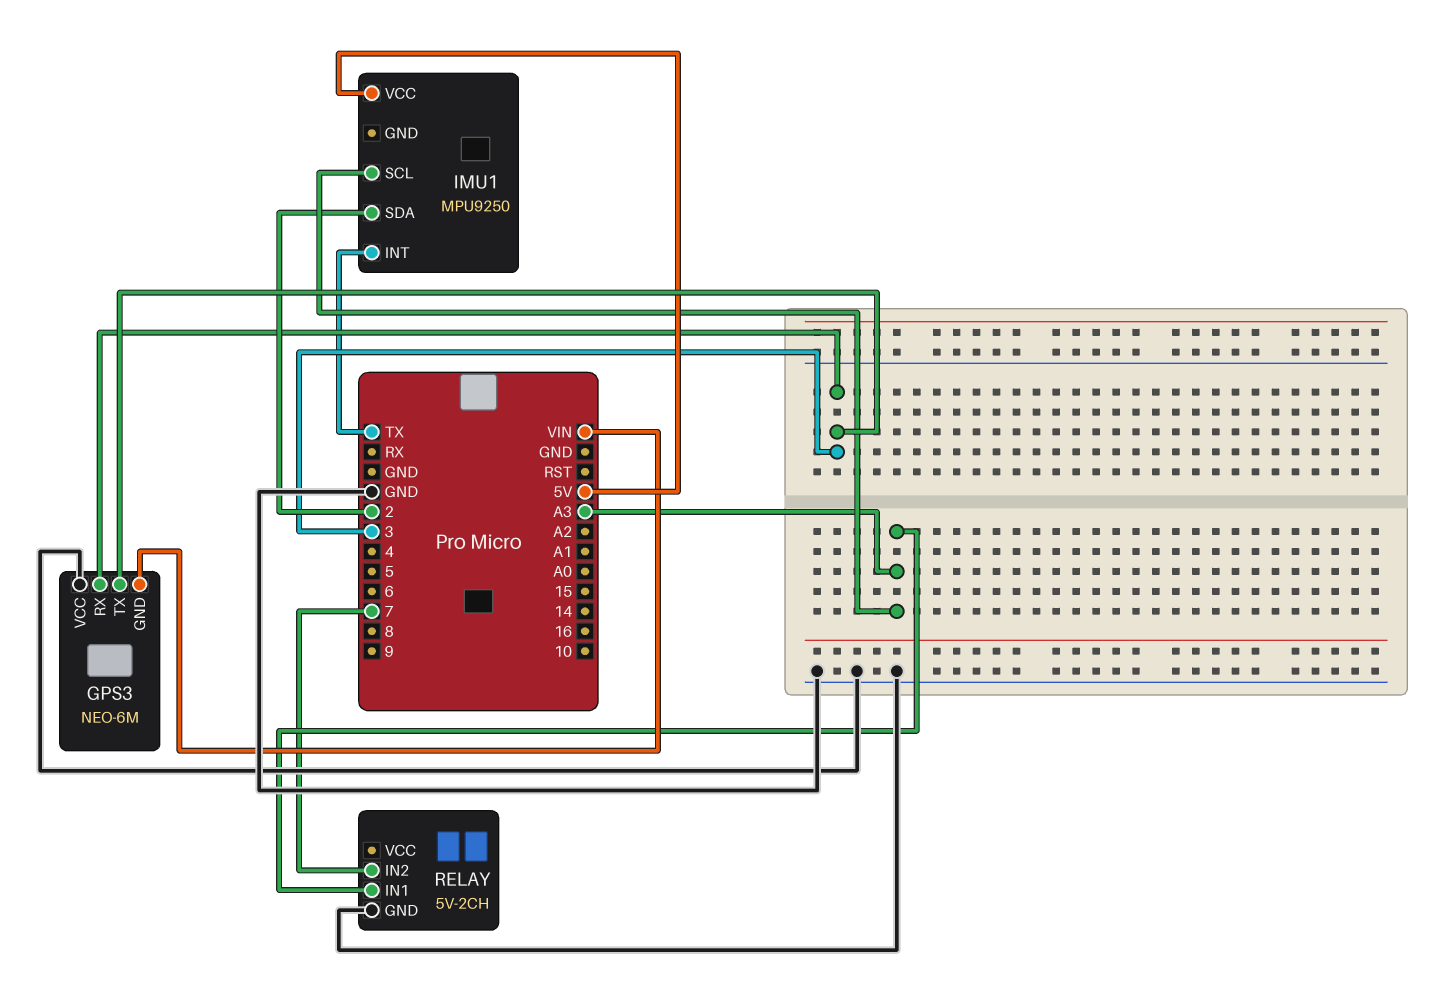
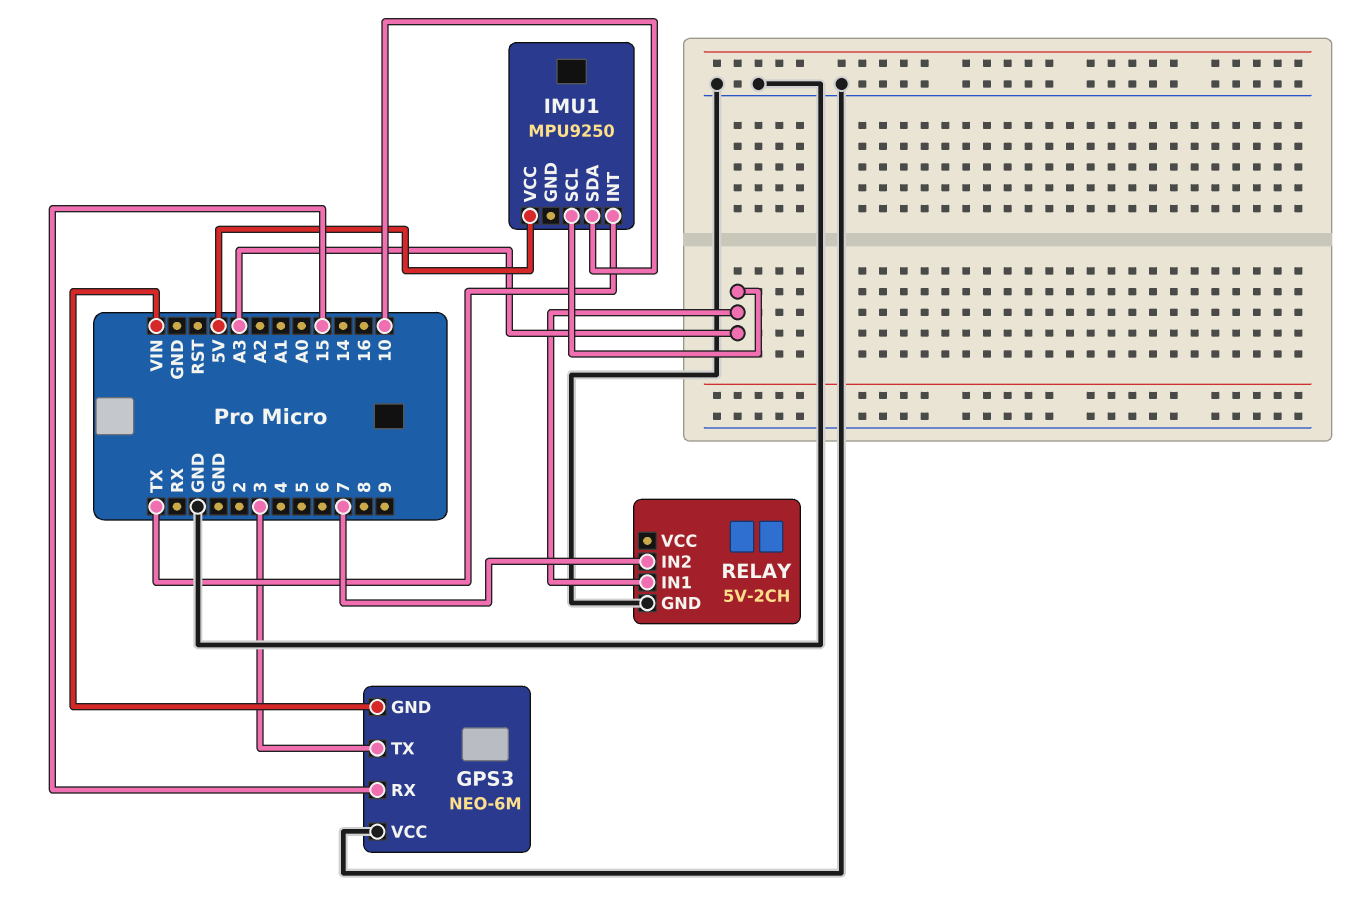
GPS3 pin RX: 3 -> 15
IMU1 pin SDA: 2 -> 10

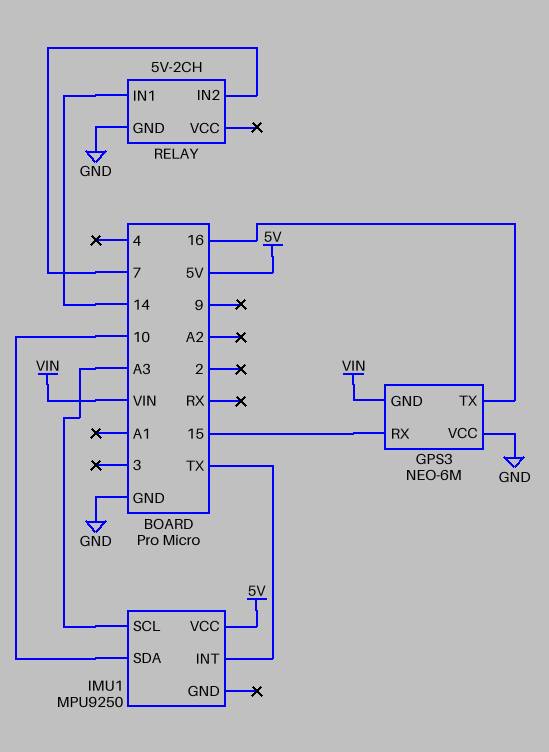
GPS3 pin TX: 3 -> 16
RELAY pin IN1: A3 -> 14

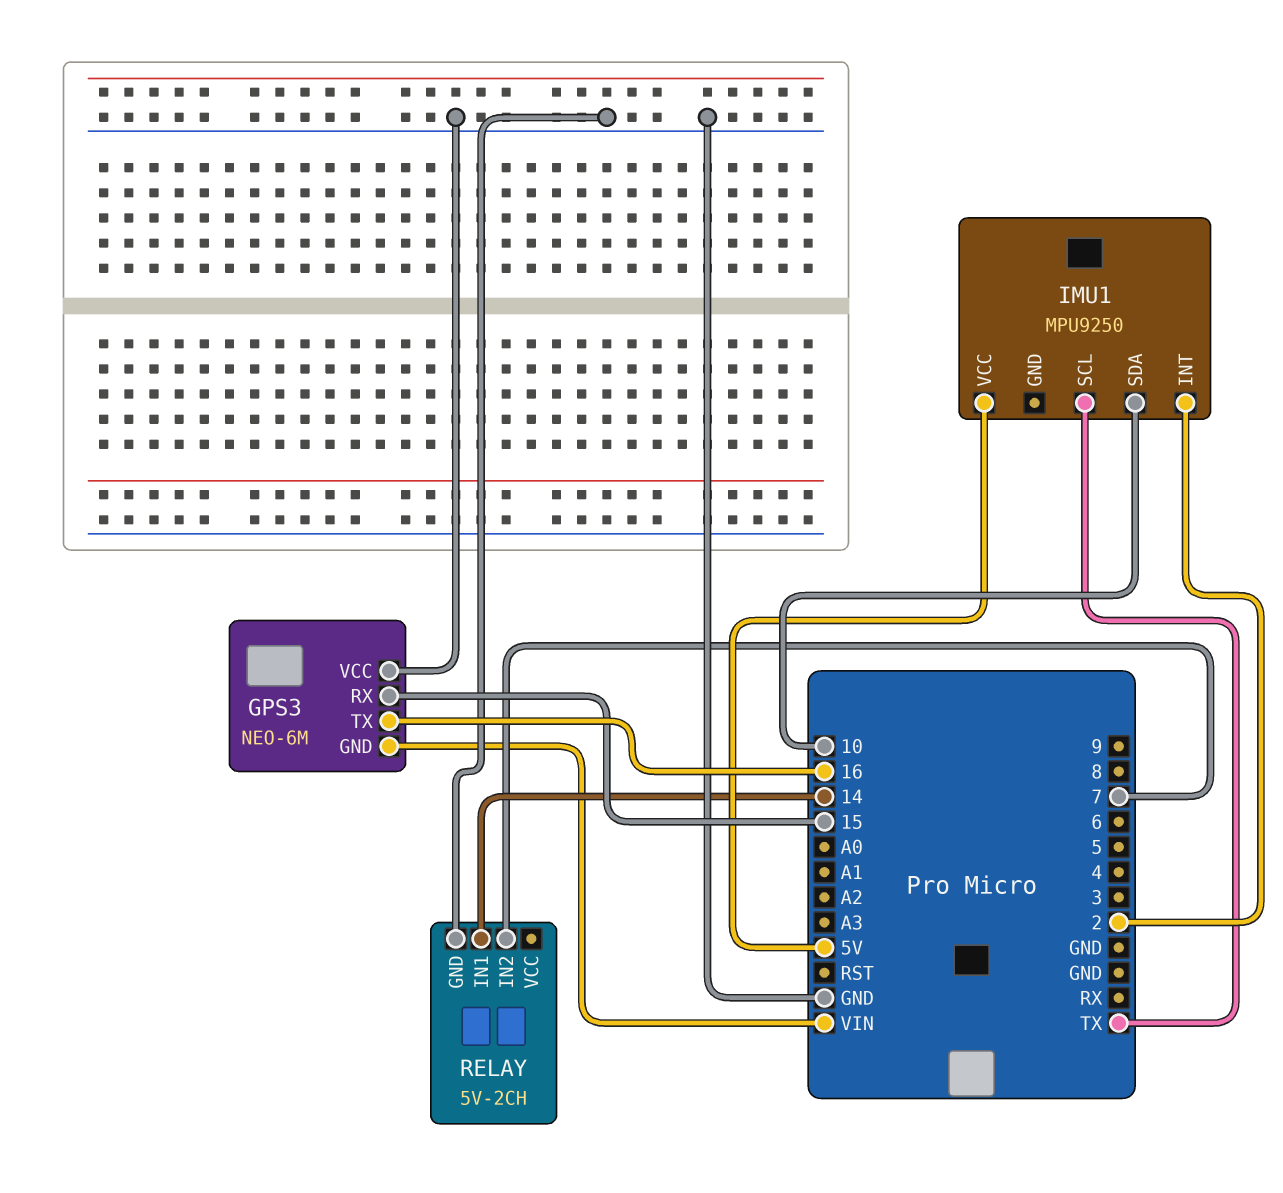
IMU1 pin INT: TX -> 2
IMU1 pin SCL: A3 -> TX

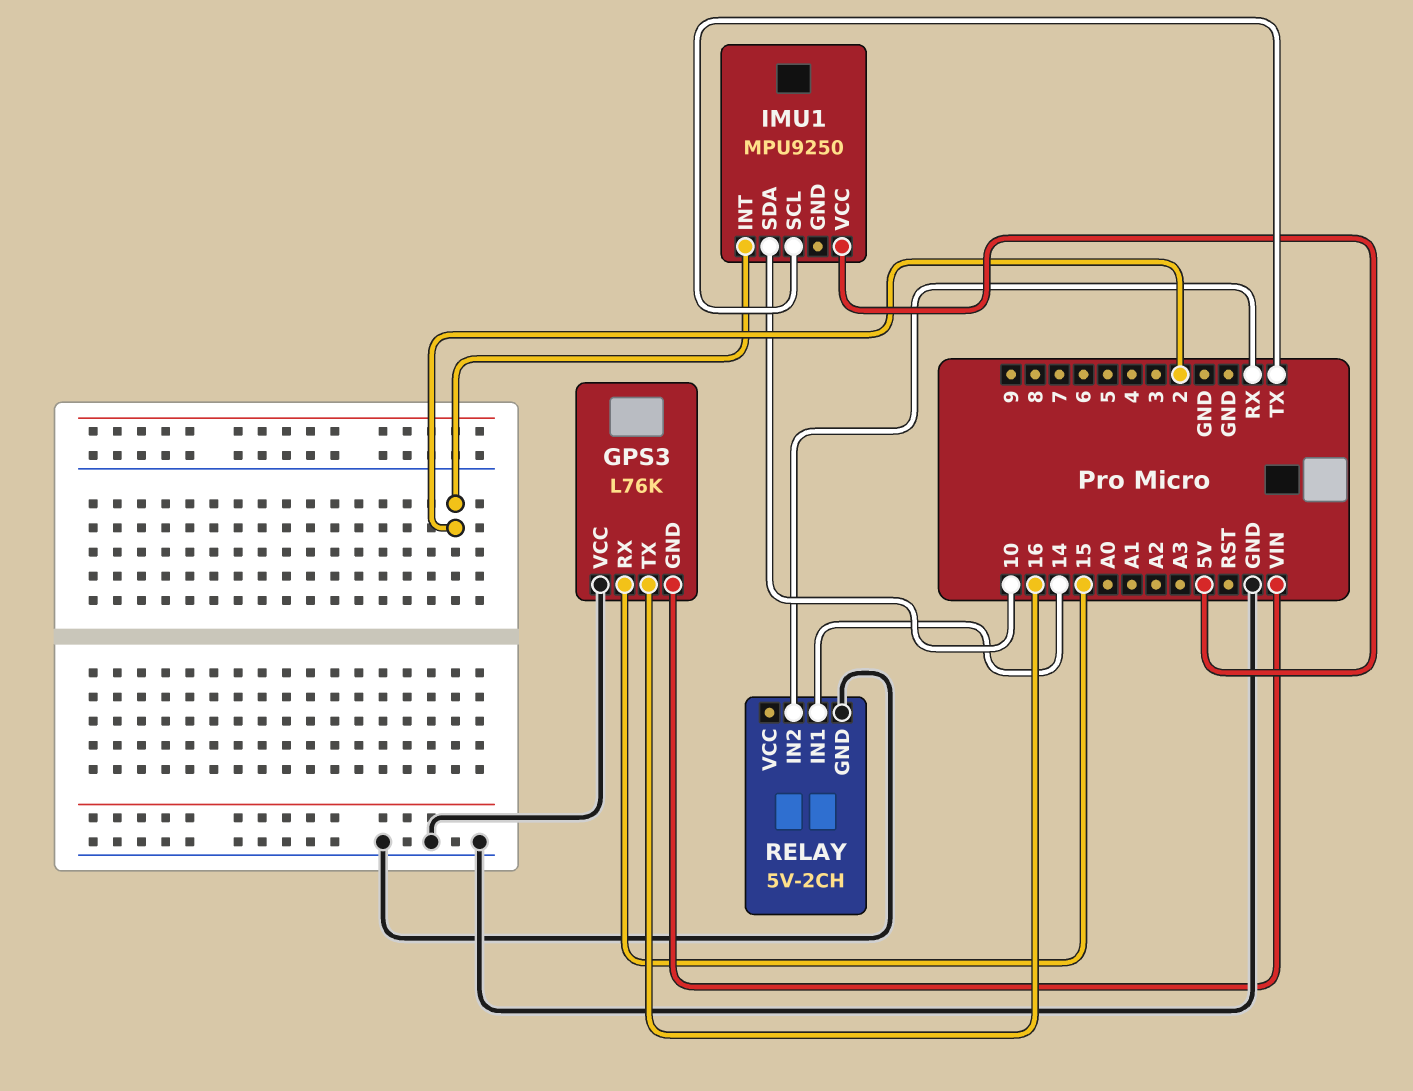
GPS3: NEO-6M -> L76K
RELAY pin IN2: 7 -> RX

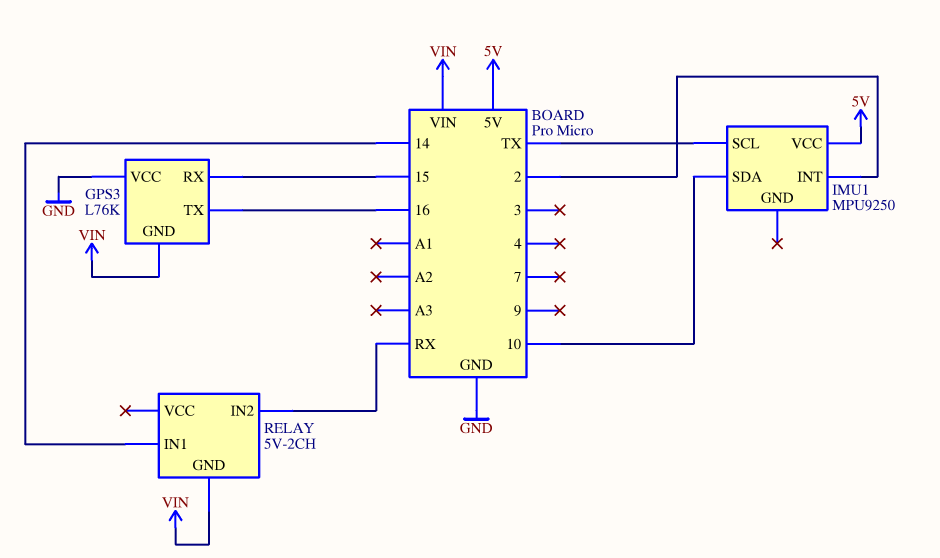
RELAY pin GND: GND -> VIN

